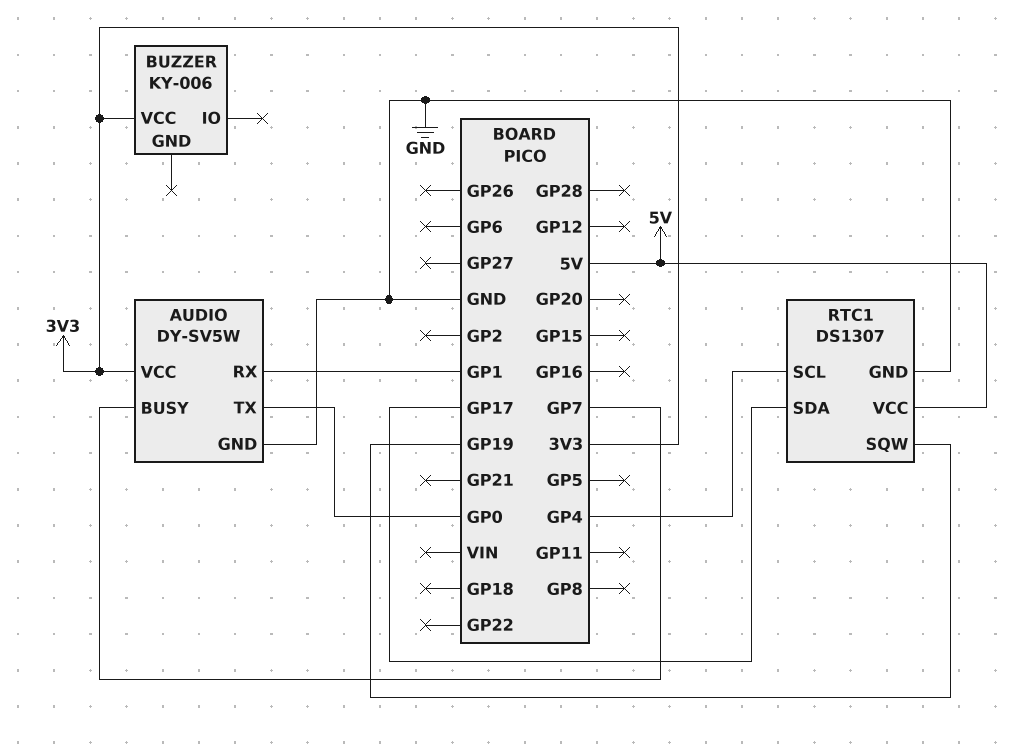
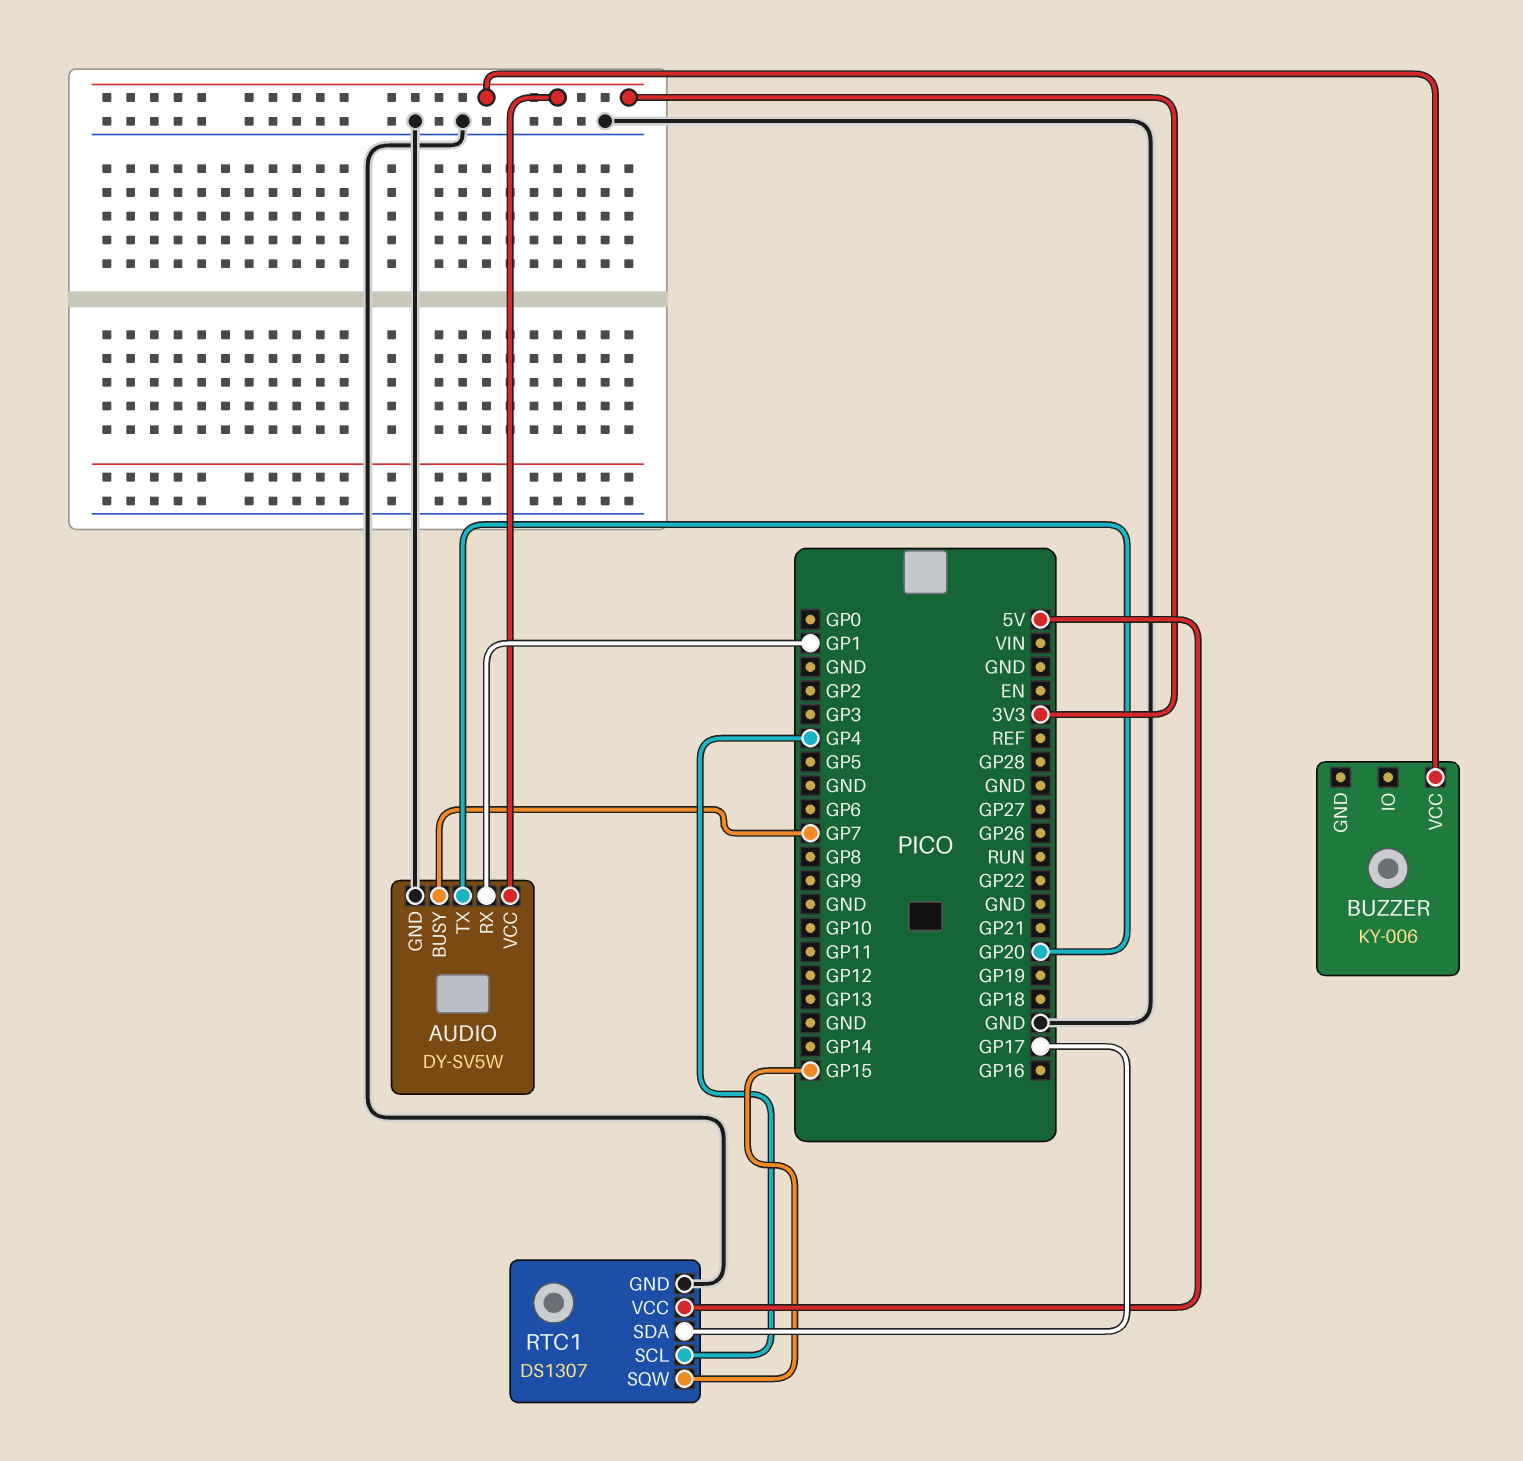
AUDIO pin TX: GP0 -> GP20
RTC1 pin SQW: GP19 -> GP15

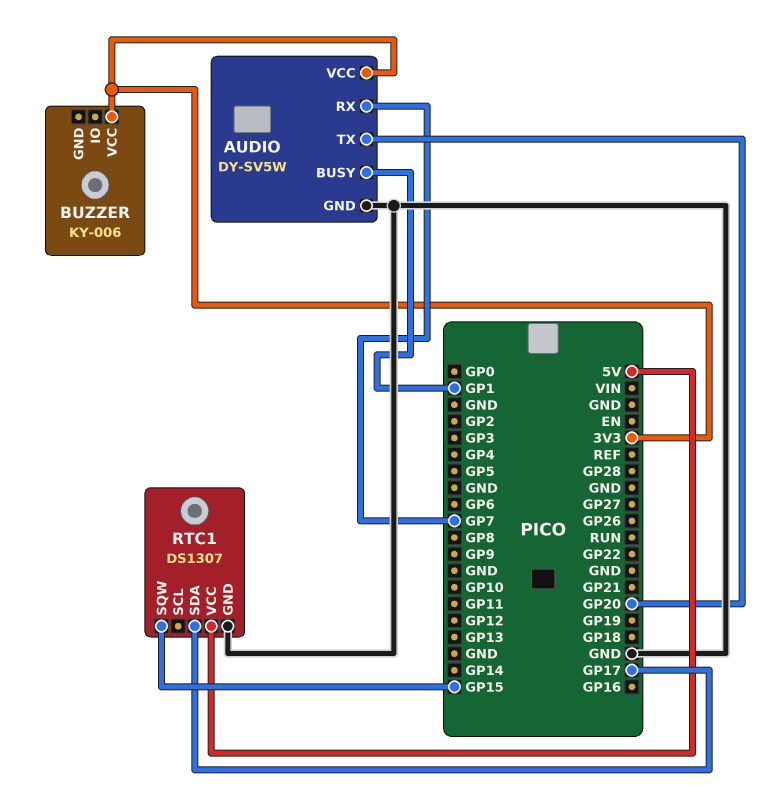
AUDIO pin BUSY: GP7 -> GP1
AUDIO pin RX: GP1 -> GP7
RTC1 pin SCL: GP4 -> none

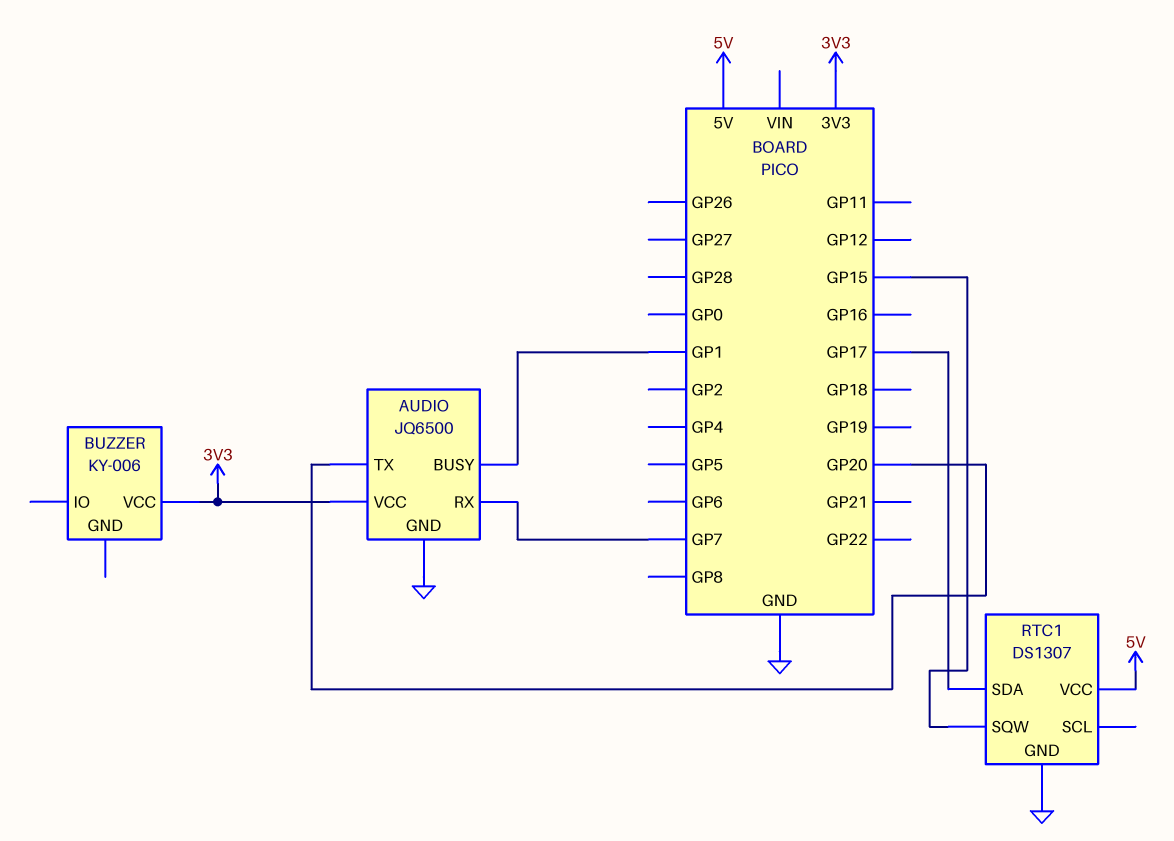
AUDIO: DY-SV5W -> JQ6500

